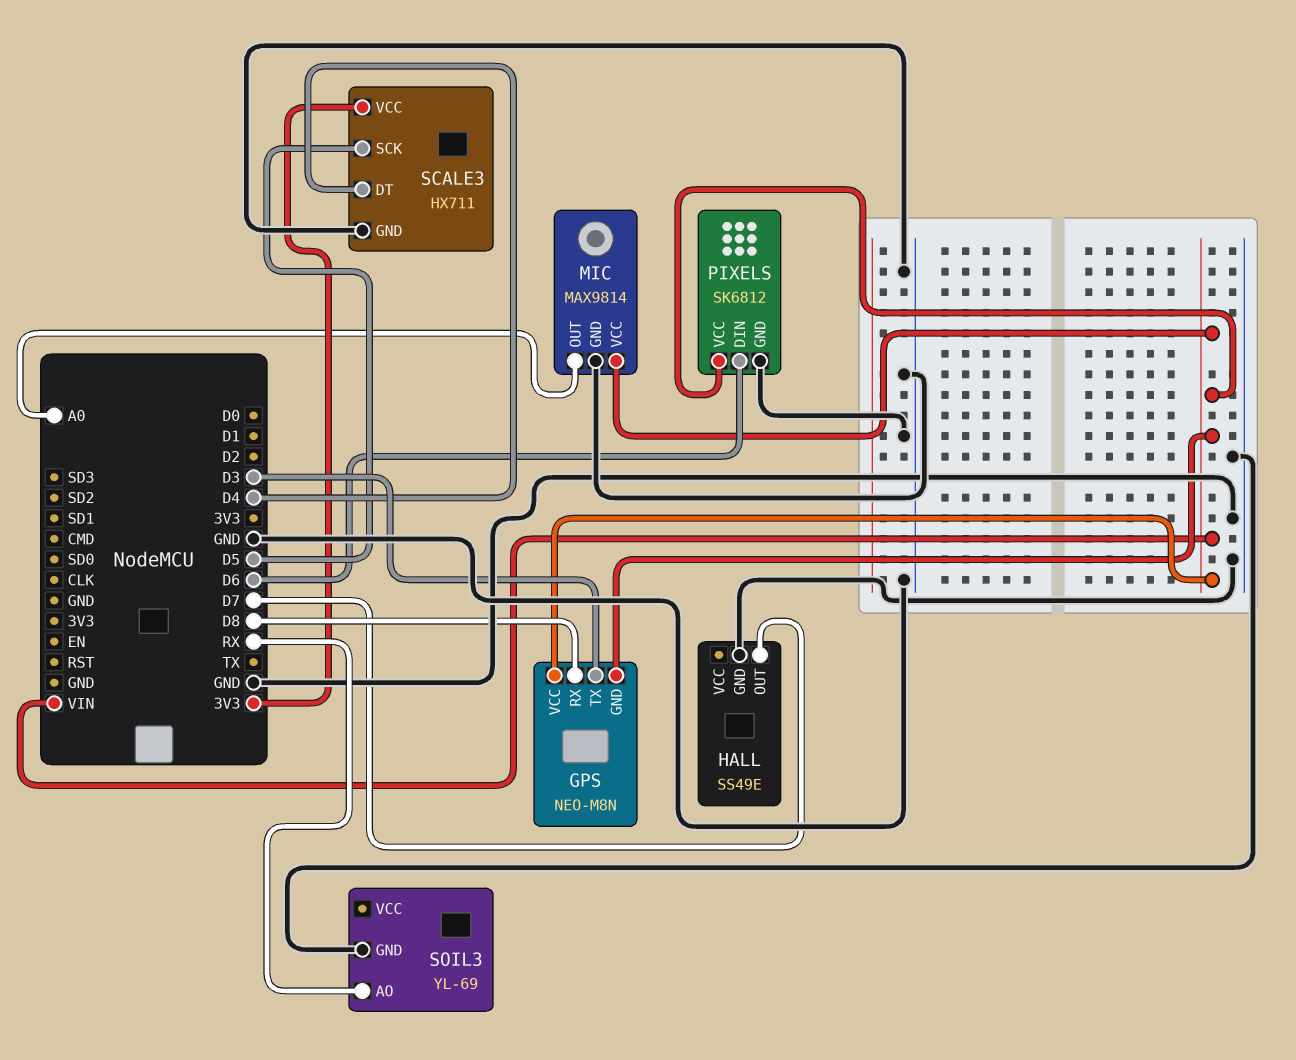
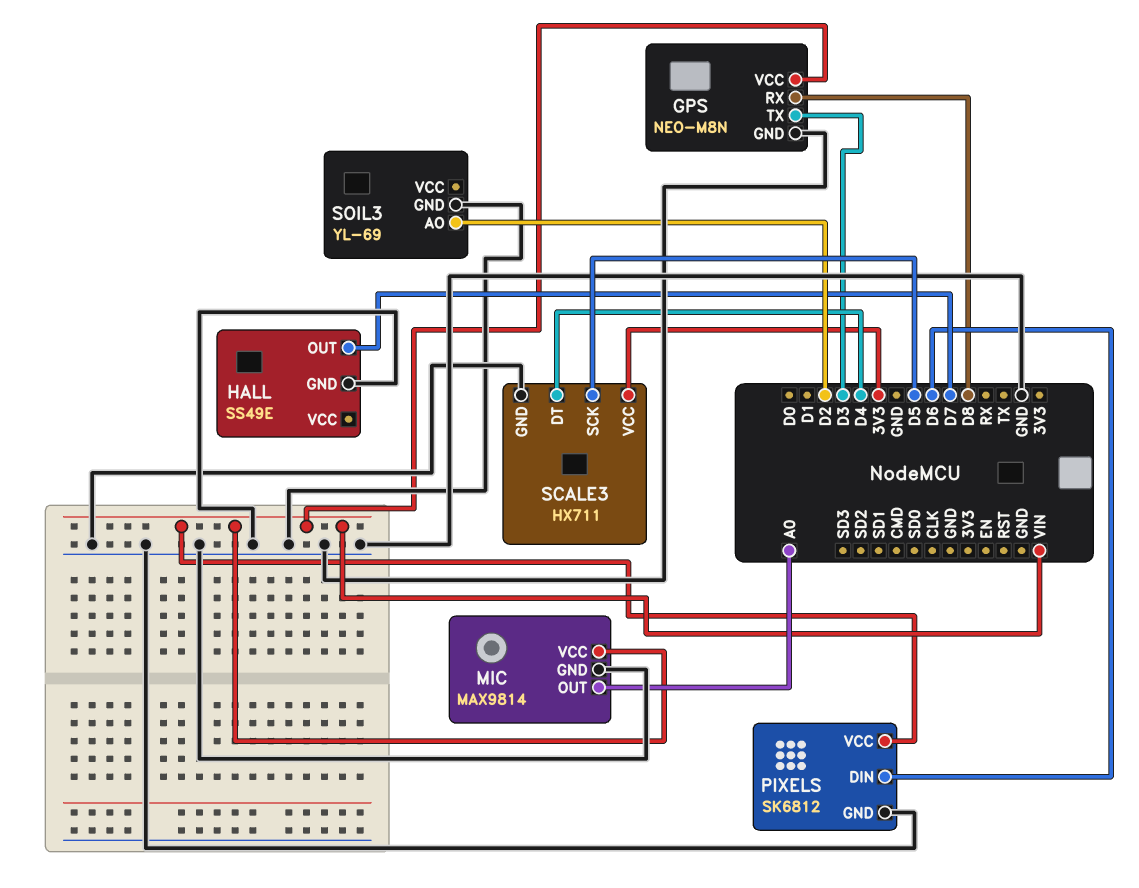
GPS pin GND: VIN -> GND
SOIL3 pin AO: RX -> D2

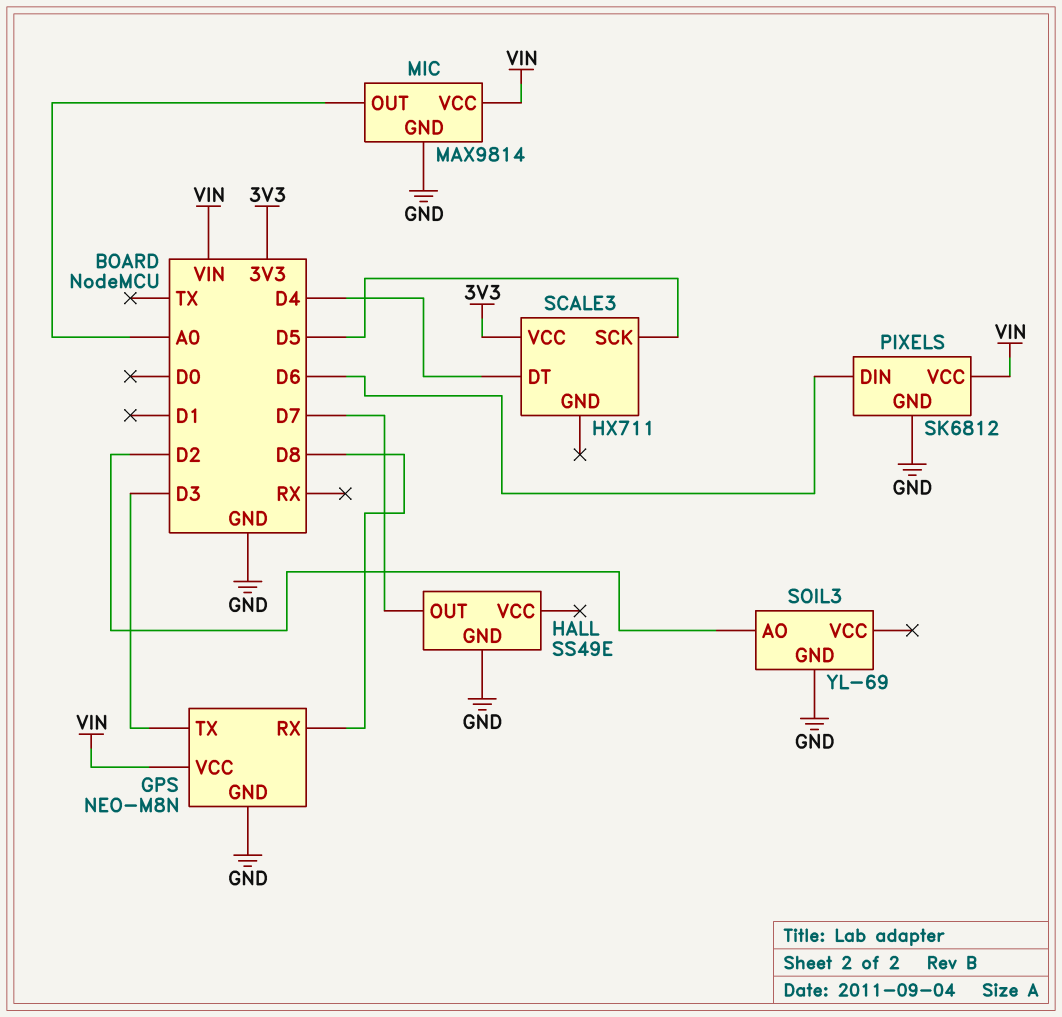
SCALE3 pin GND: GND -> none

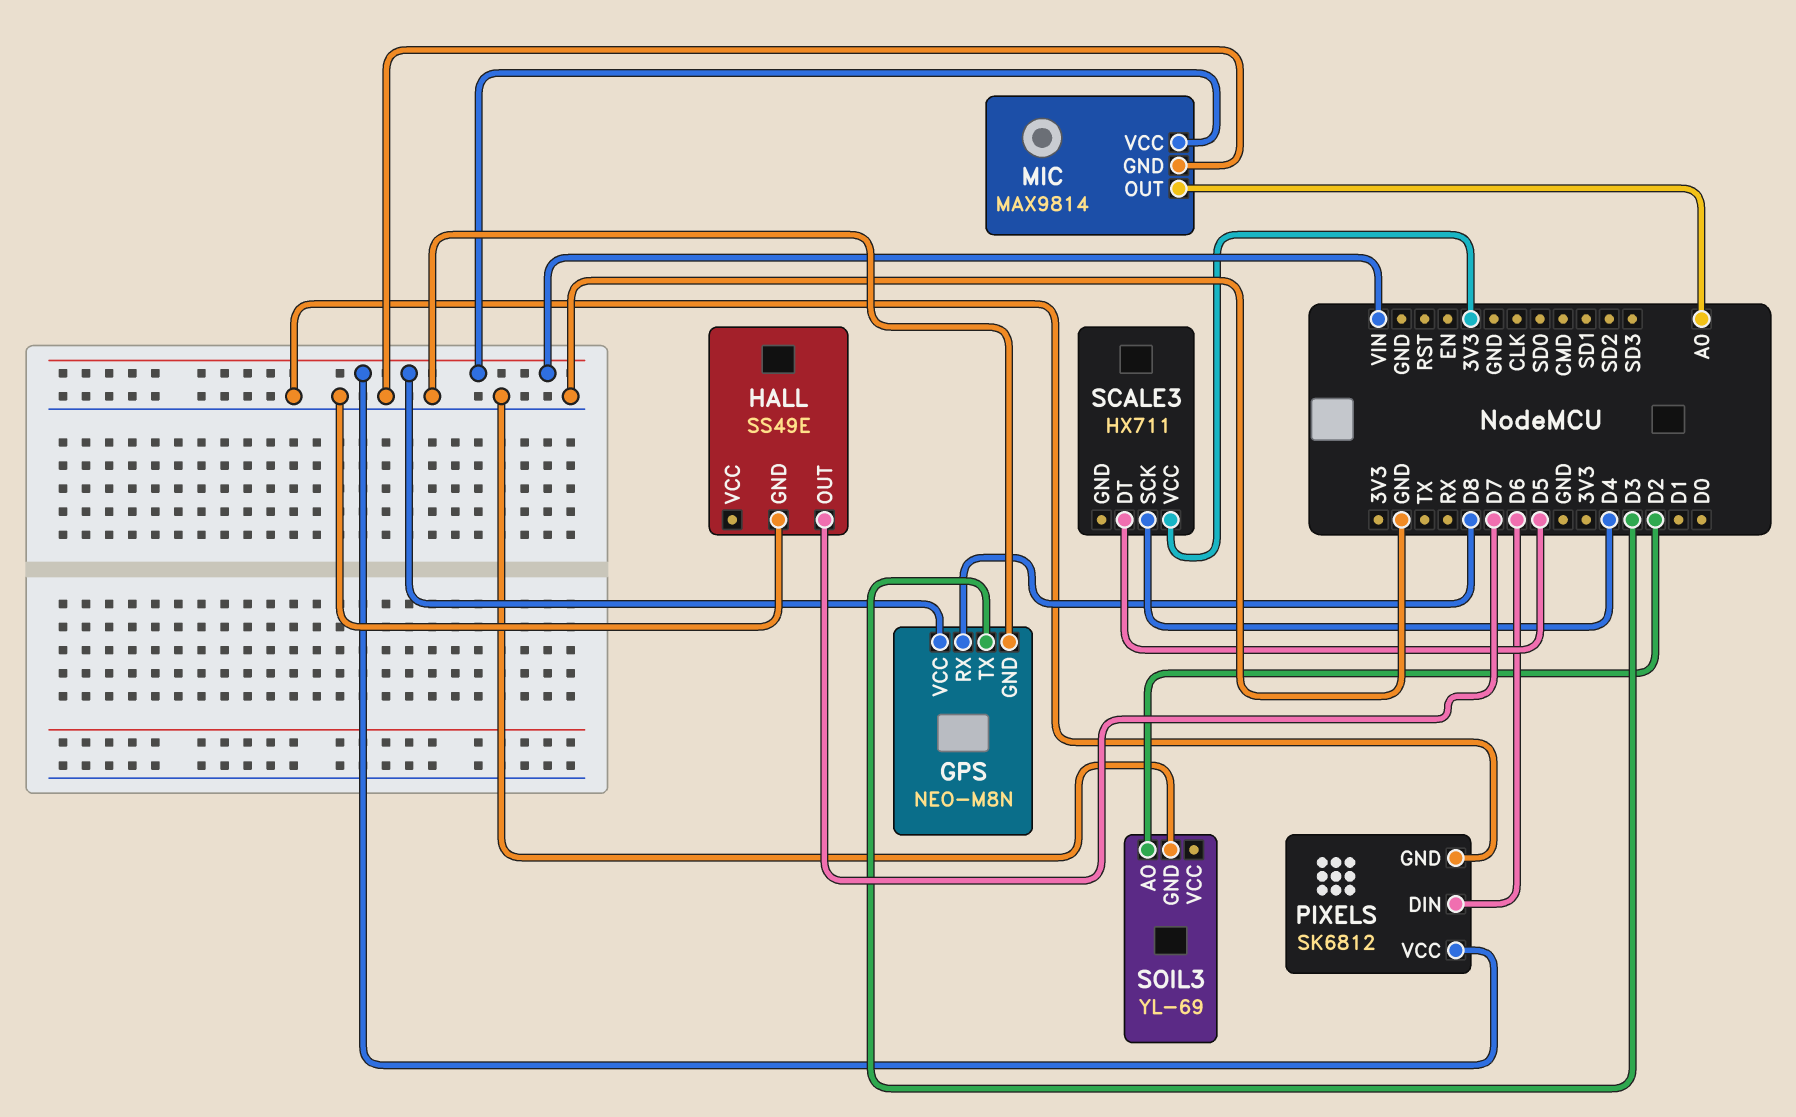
SCALE3 pin DT: D4 -> D5
SCALE3 pin SCK: D5 -> D4

